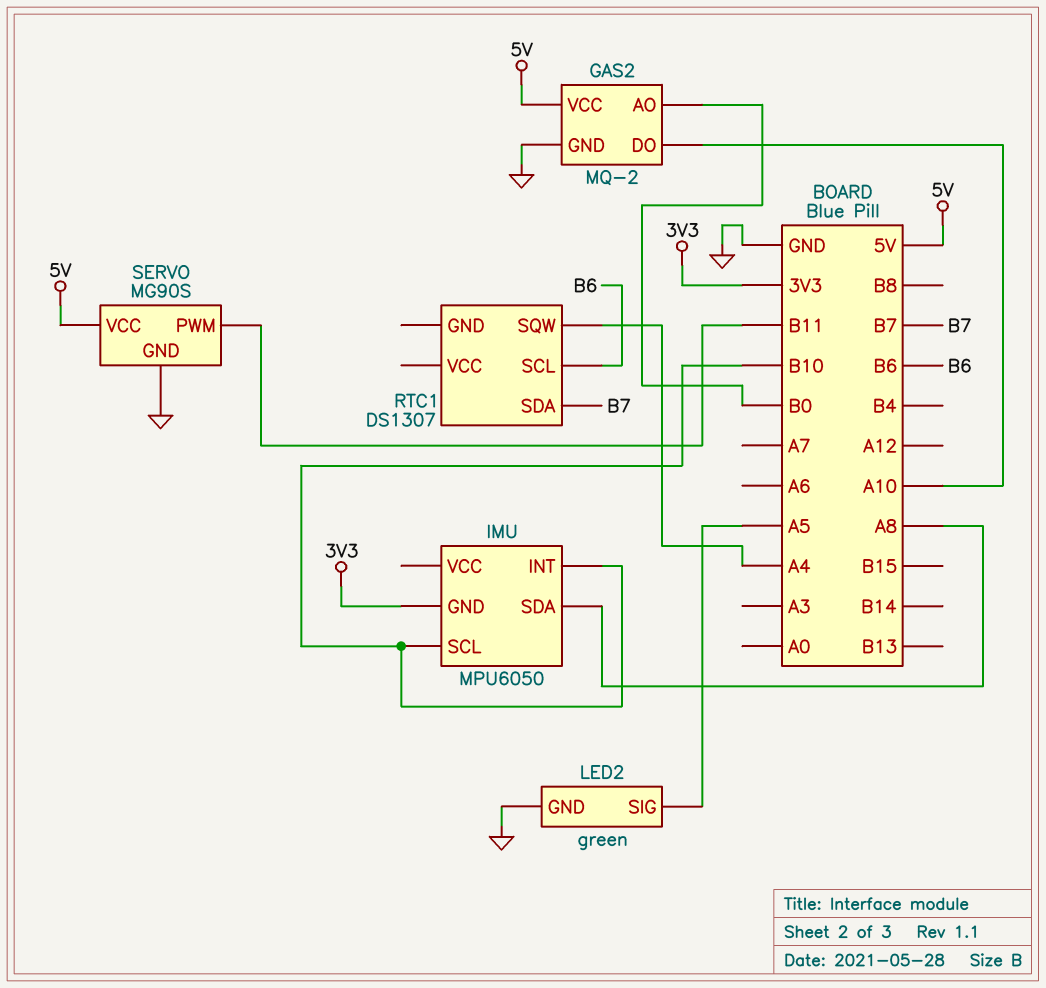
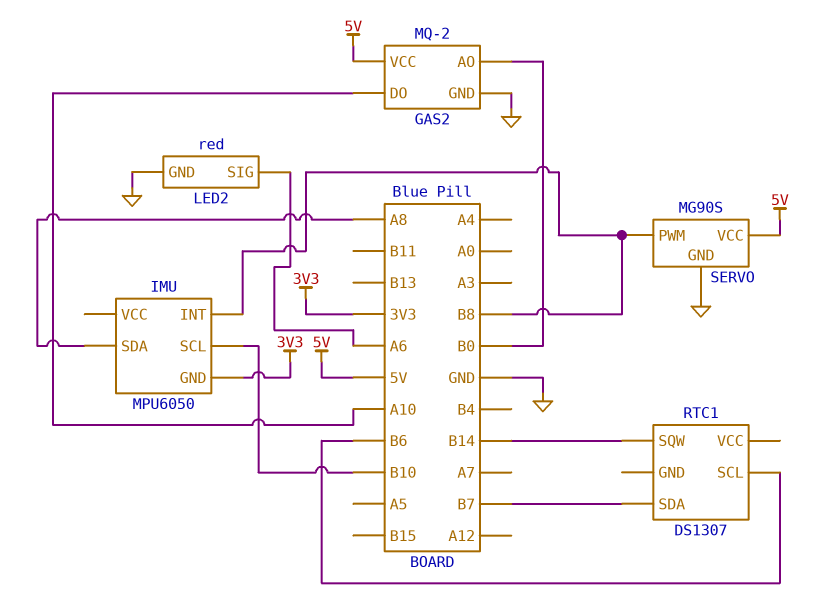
IMU pin INT: B10 -> B8
LED2: green -> red
LED2 pin SIG: A5 -> A6
RTC1 pin SQW: A4 -> B14
SERVO pin PWM: B11 -> B8

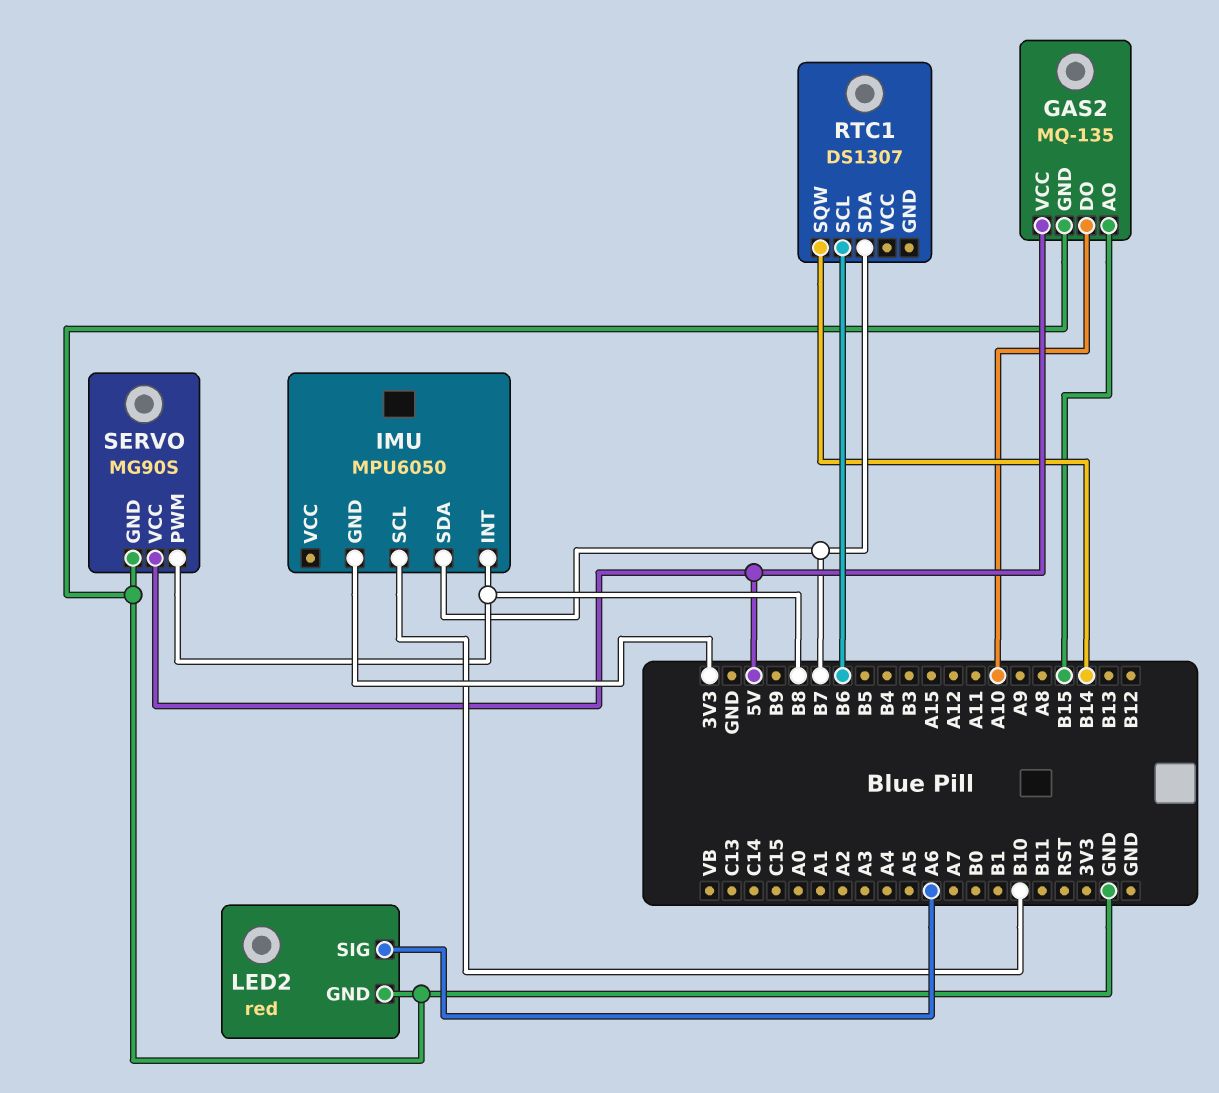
GAS2: MQ-2 -> MQ-135
GAS2 pin AO: B0 -> B15
IMU pin SDA: A8 -> B7

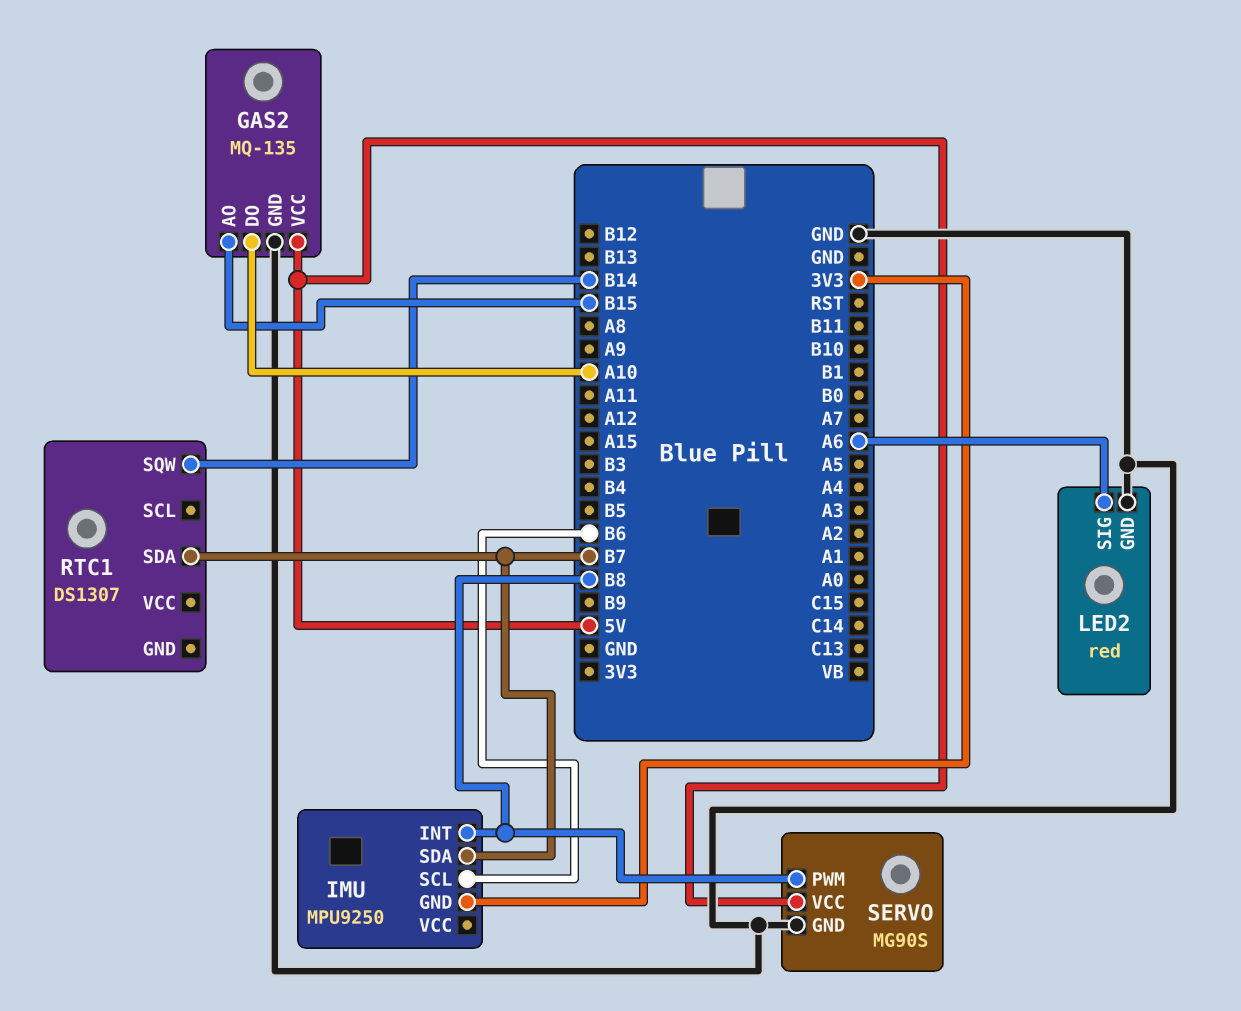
IMU: MPU6050 -> MPU9250
IMU pin SCL: B10 -> B6
RTC1 pin SCL: B6 -> none

